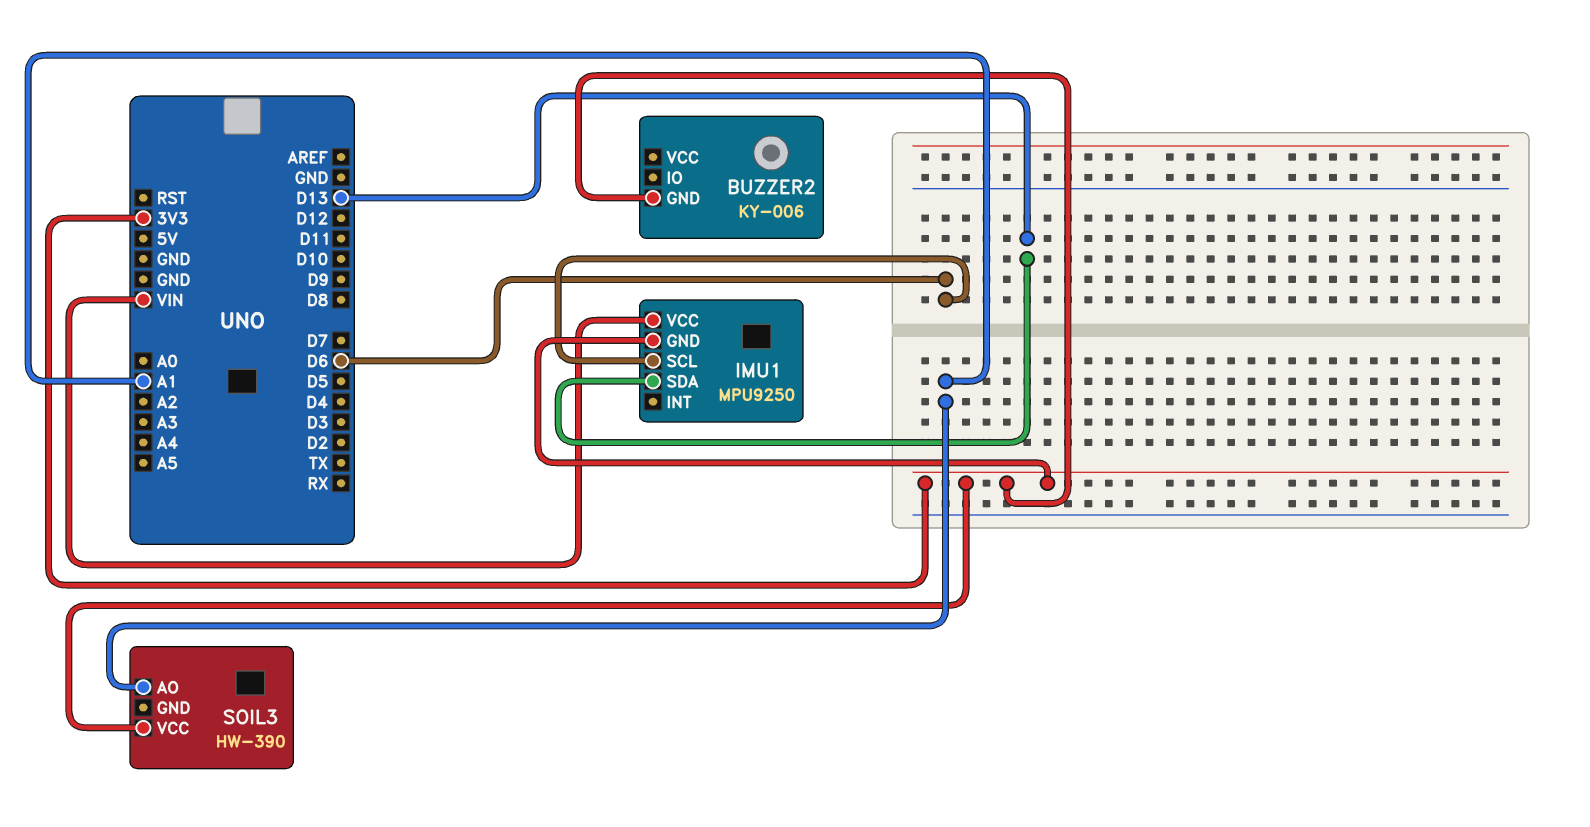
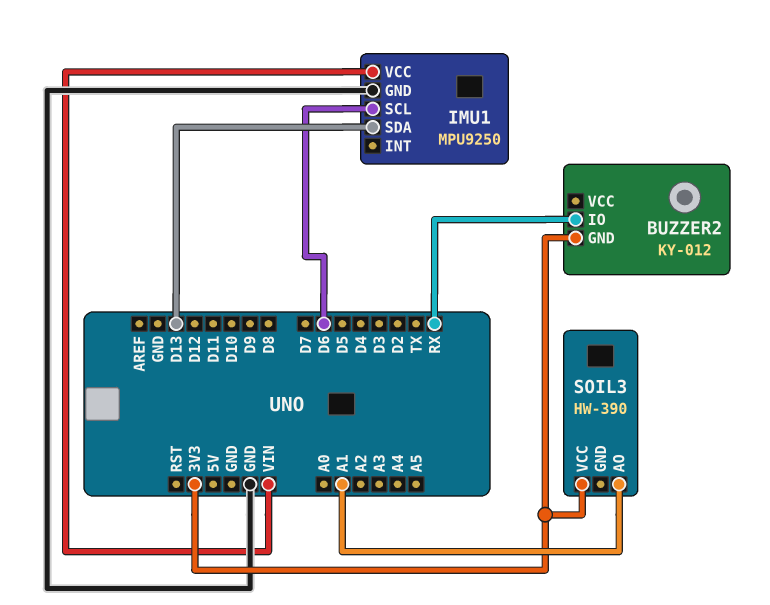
BUZZER2: KY-006 -> KY-012
BUZZER2 pin IO: none -> RX
IMU1 pin GND: 3V3 -> GND

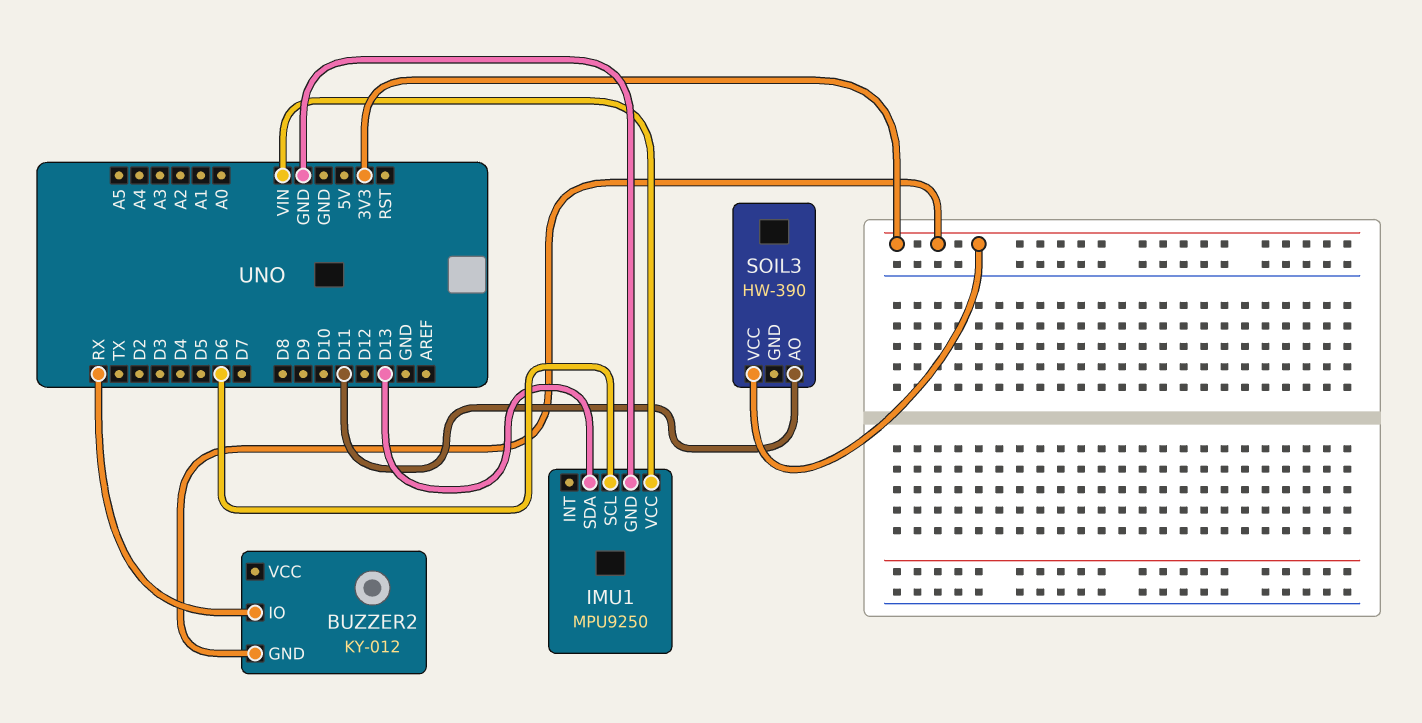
SOIL3 pin AO: A1 -> D11

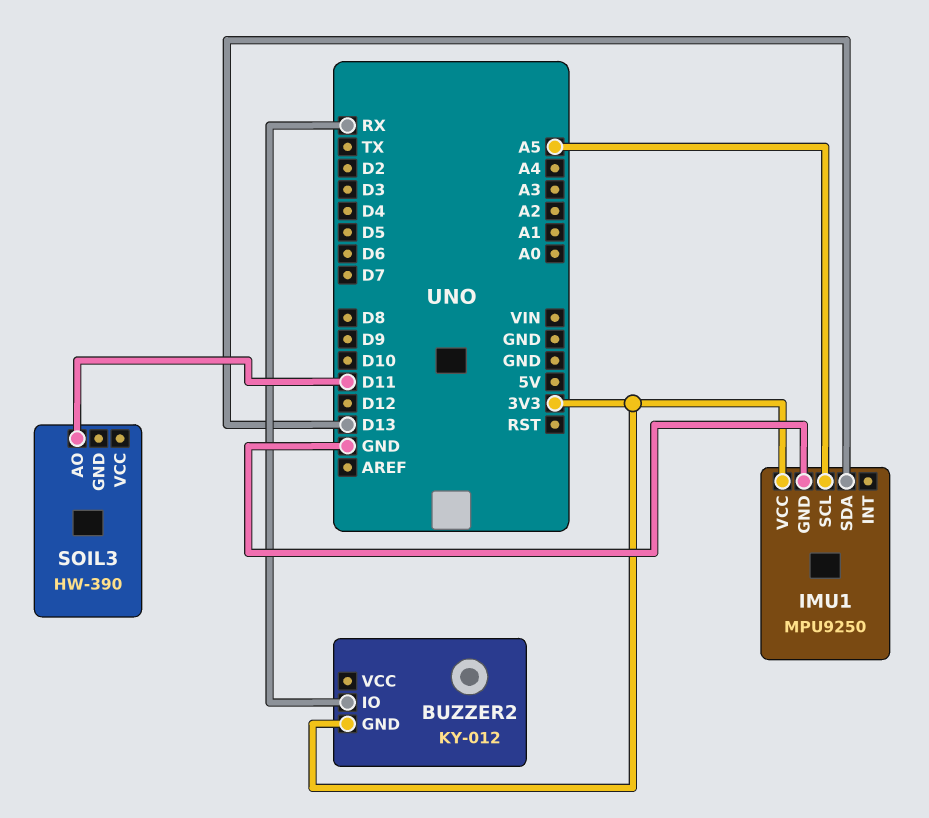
IMU1 pin SCL: D6 -> A5
IMU1 pin VCC: VIN -> 3V3
SOIL3 pin VCC: 3V3 -> none

